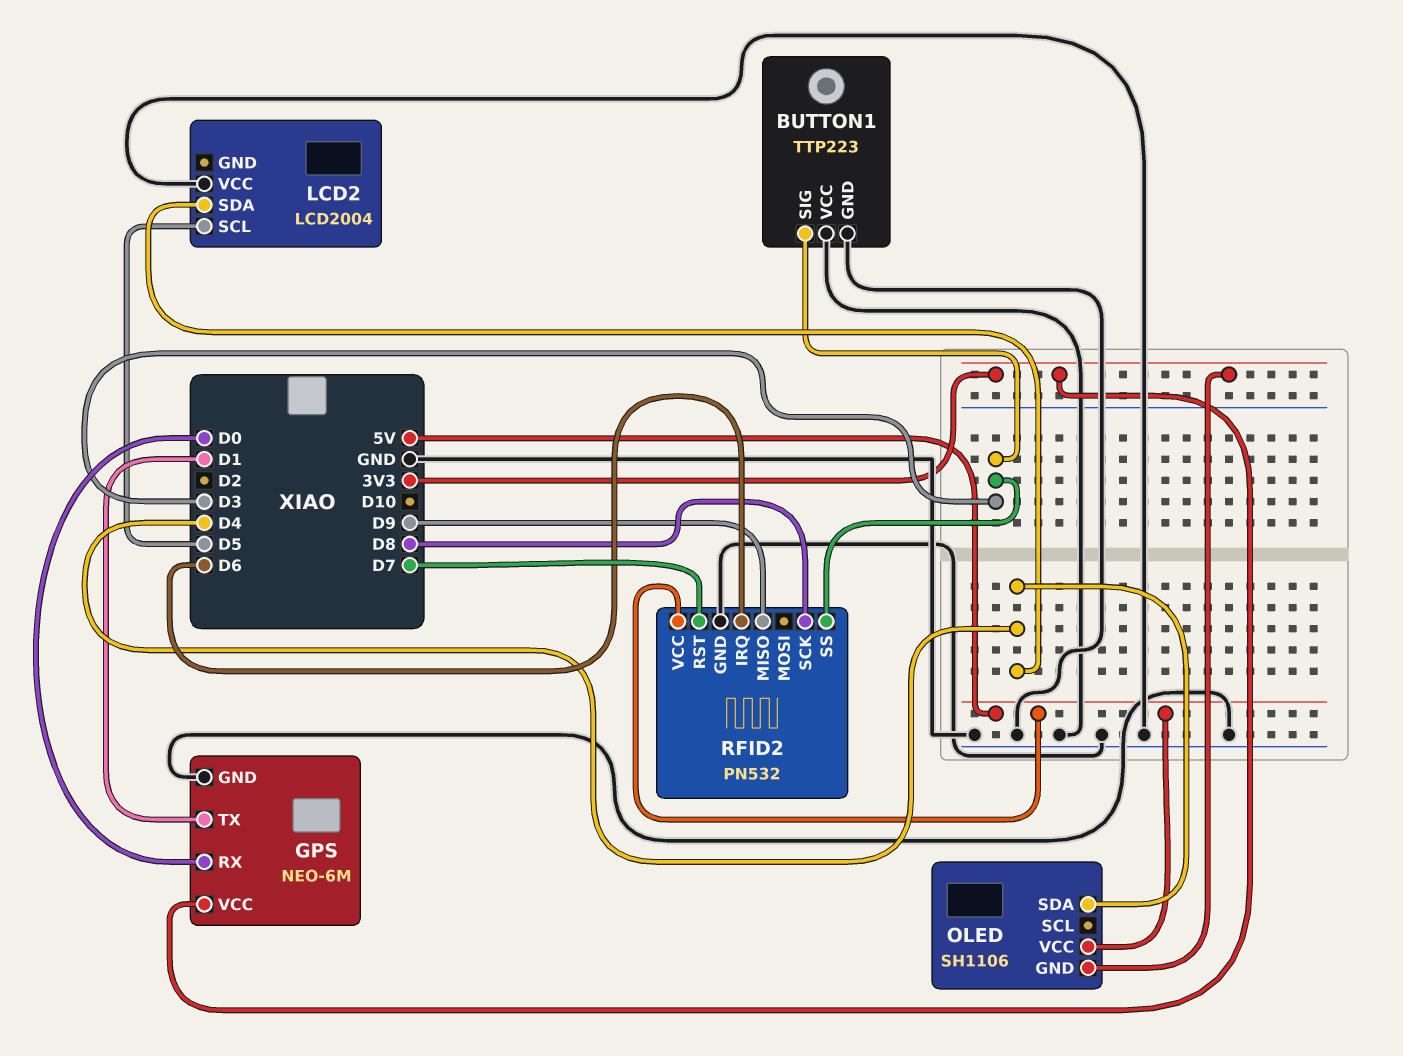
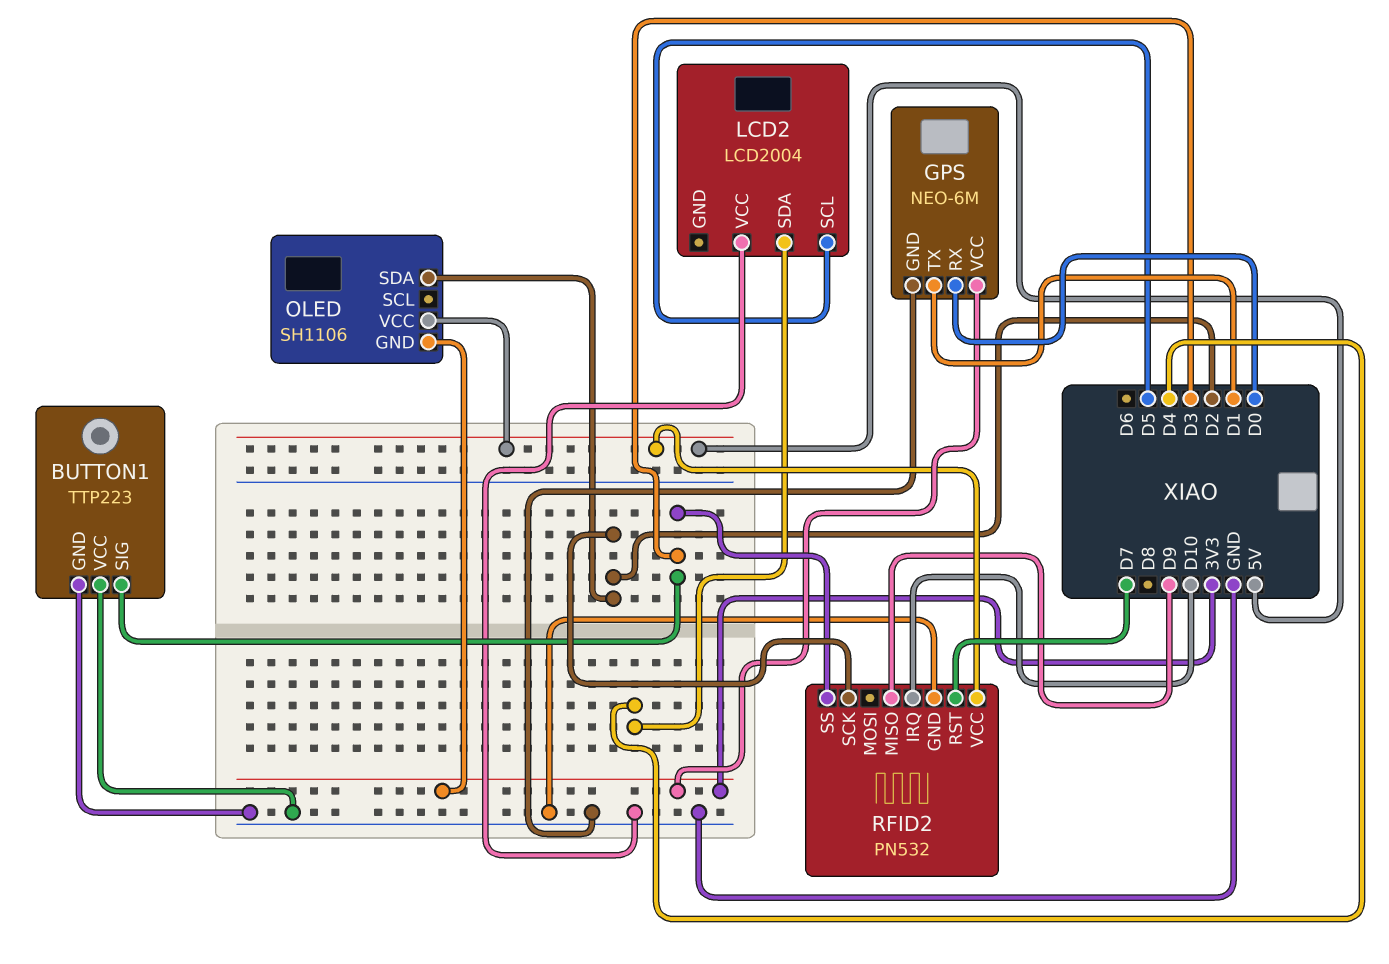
OLED pin SDA: D4 -> D2
RFID2 pin IRQ: D6 -> D10
RFID2 pin SCK: D8 -> D2

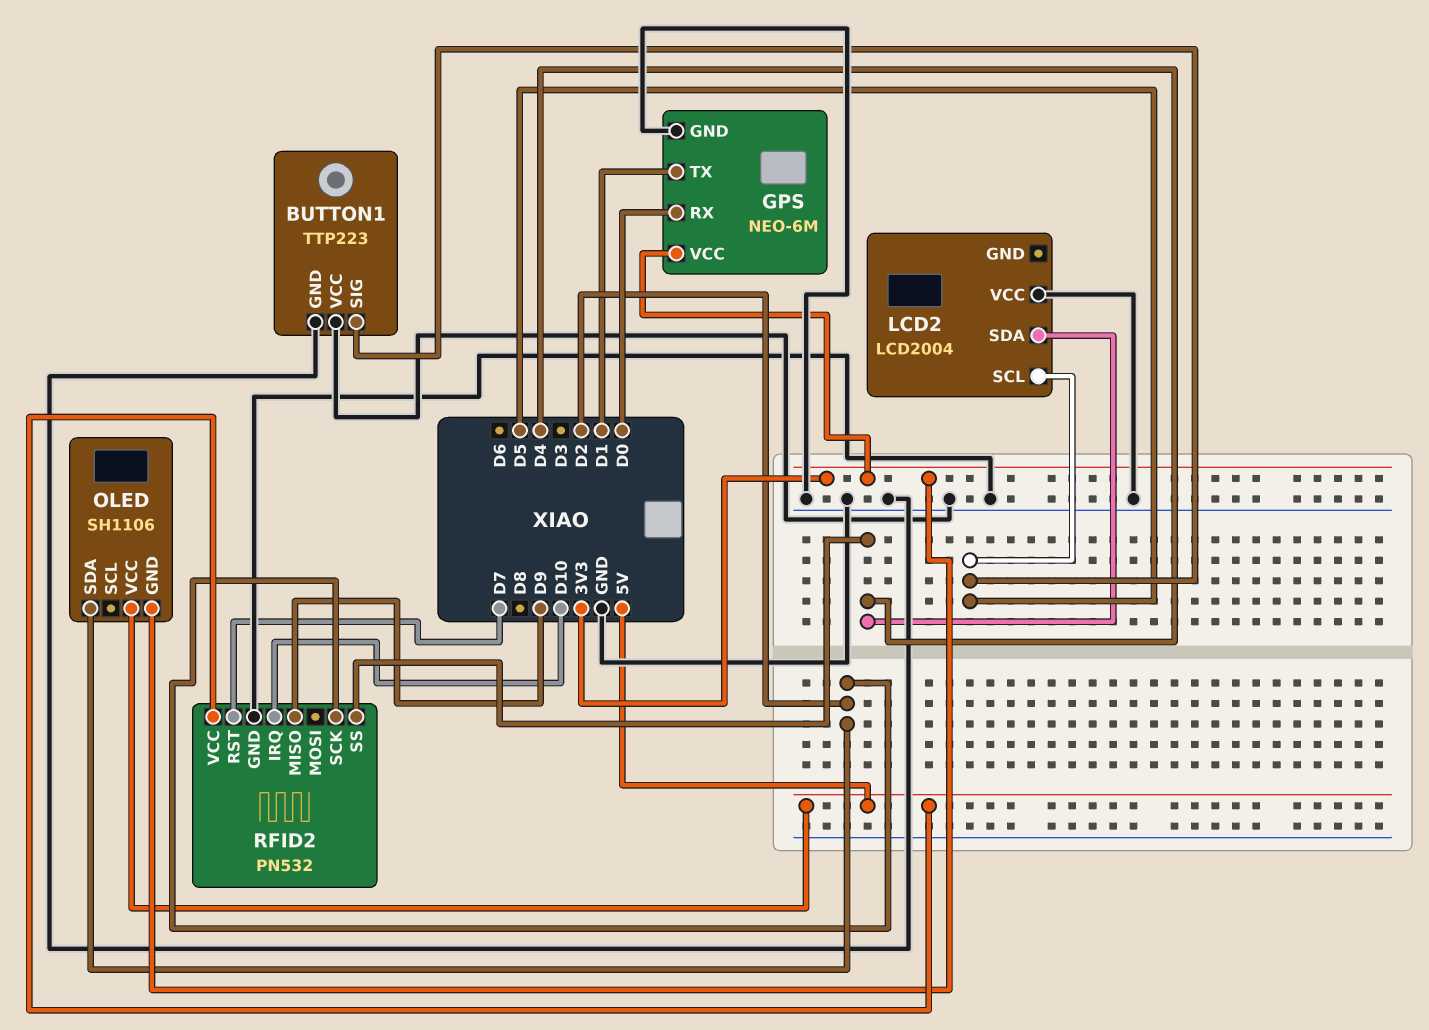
BUTTON1 pin SIG: D3 -> D5
RFID2 pin SS: D3 -> D4

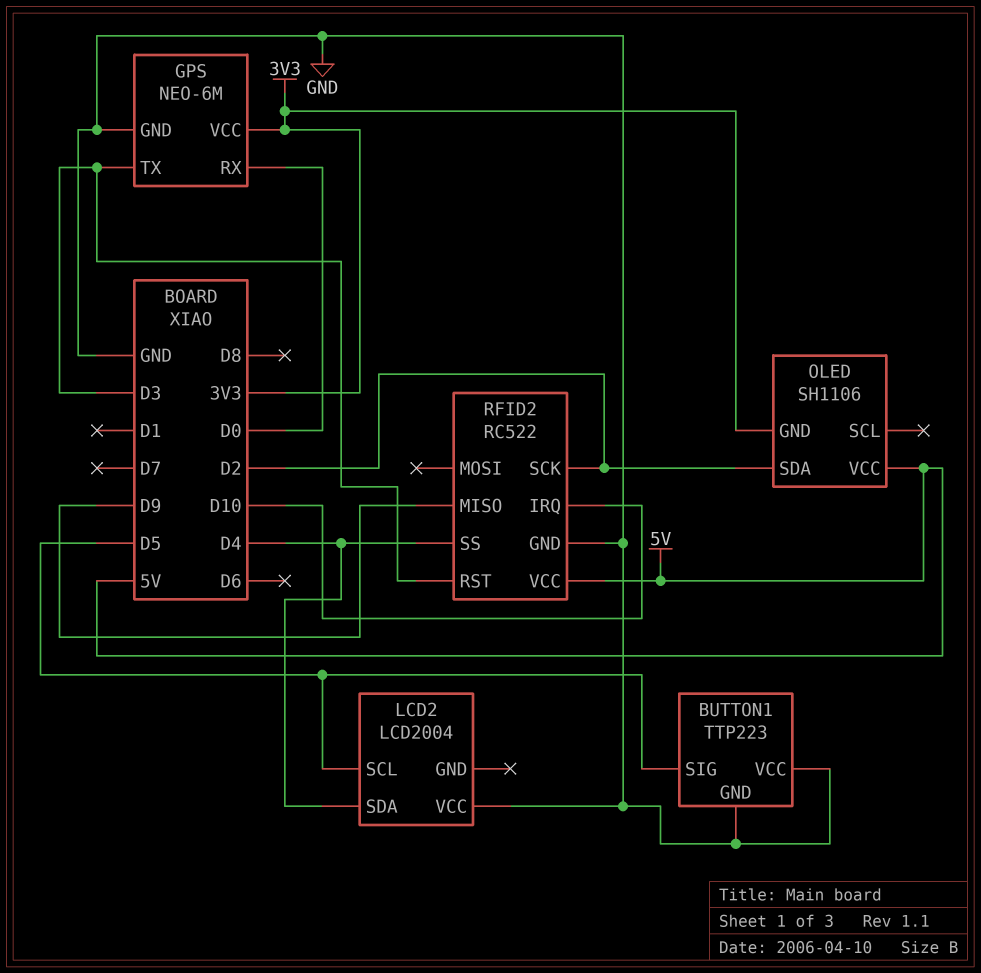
GPS pin TX: D1 -> D3
RFID2: PN532 -> RC522
RFID2 pin RST: D7 -> D3

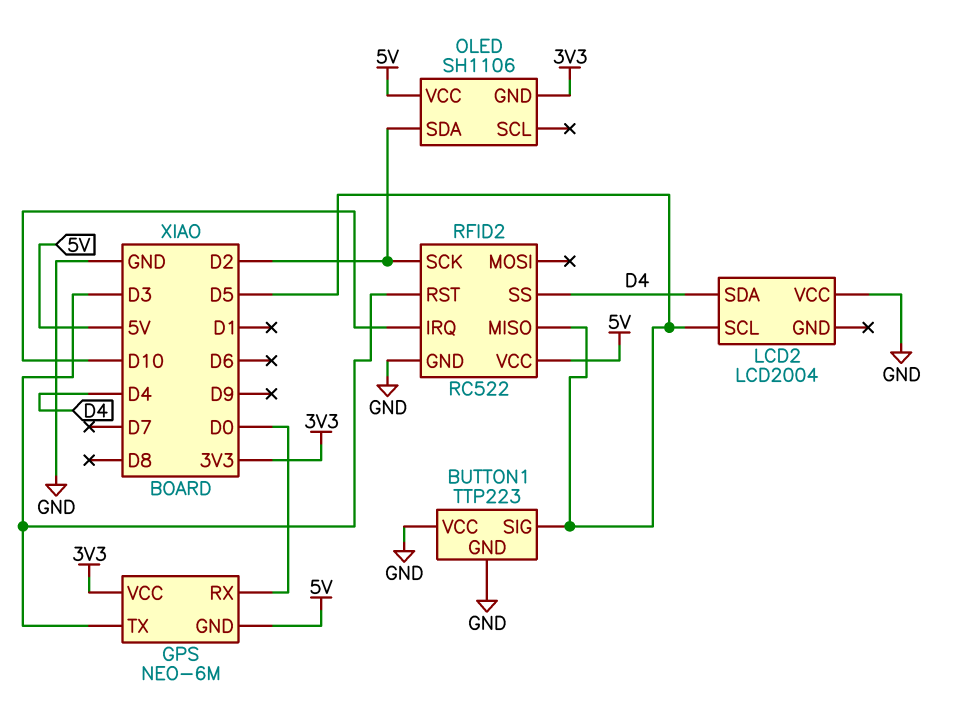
GPS pin GND: GND -> 5V
RFID2 pin MISO: D9 -> D5

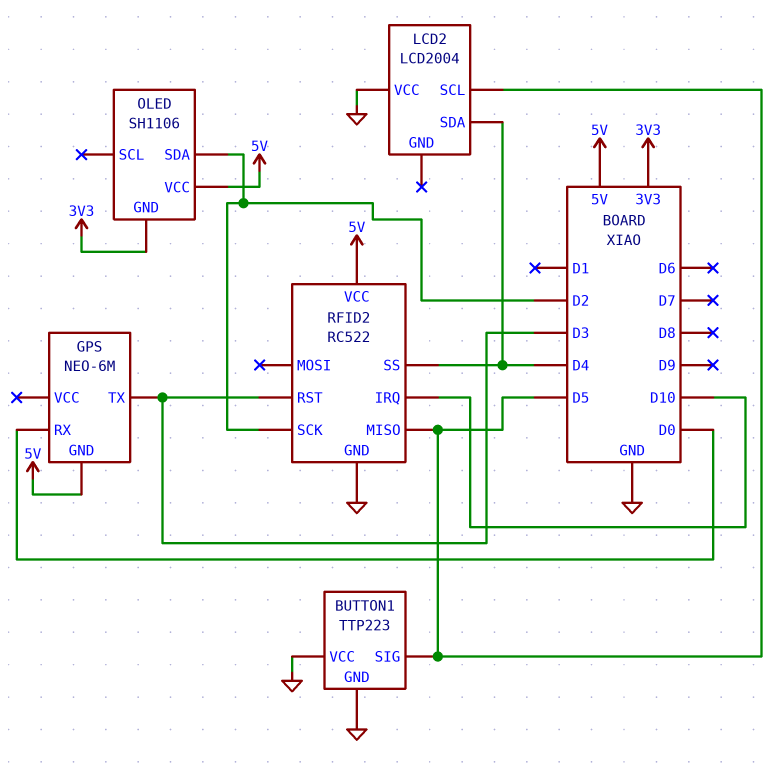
GPS pin VCC: 3V3 -> none

